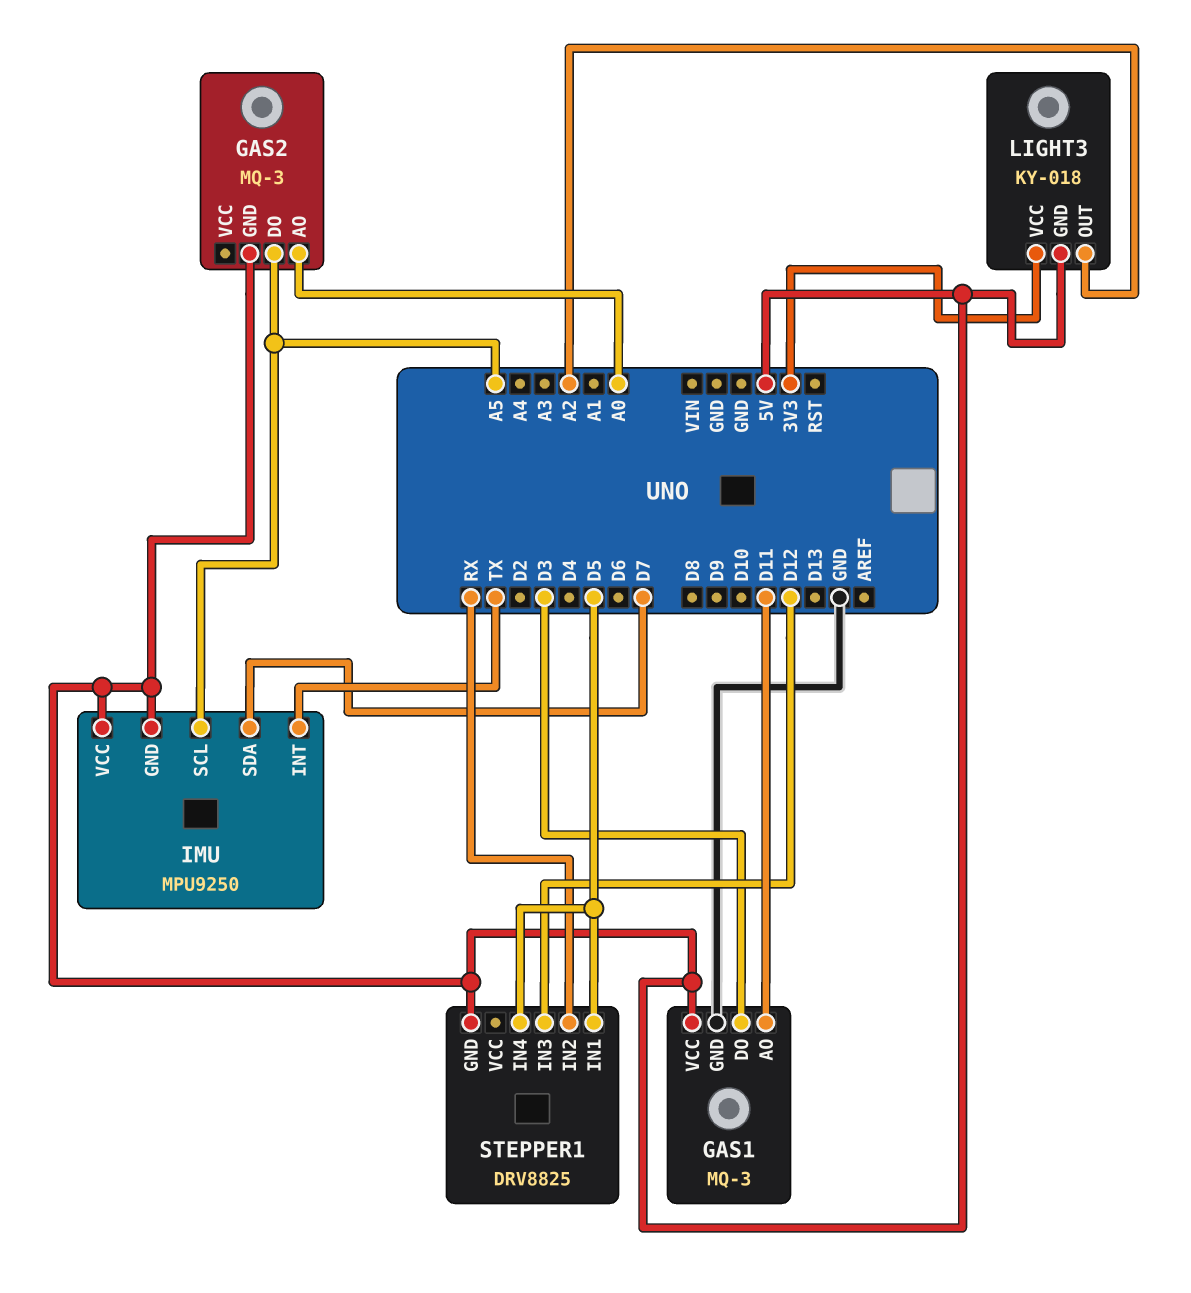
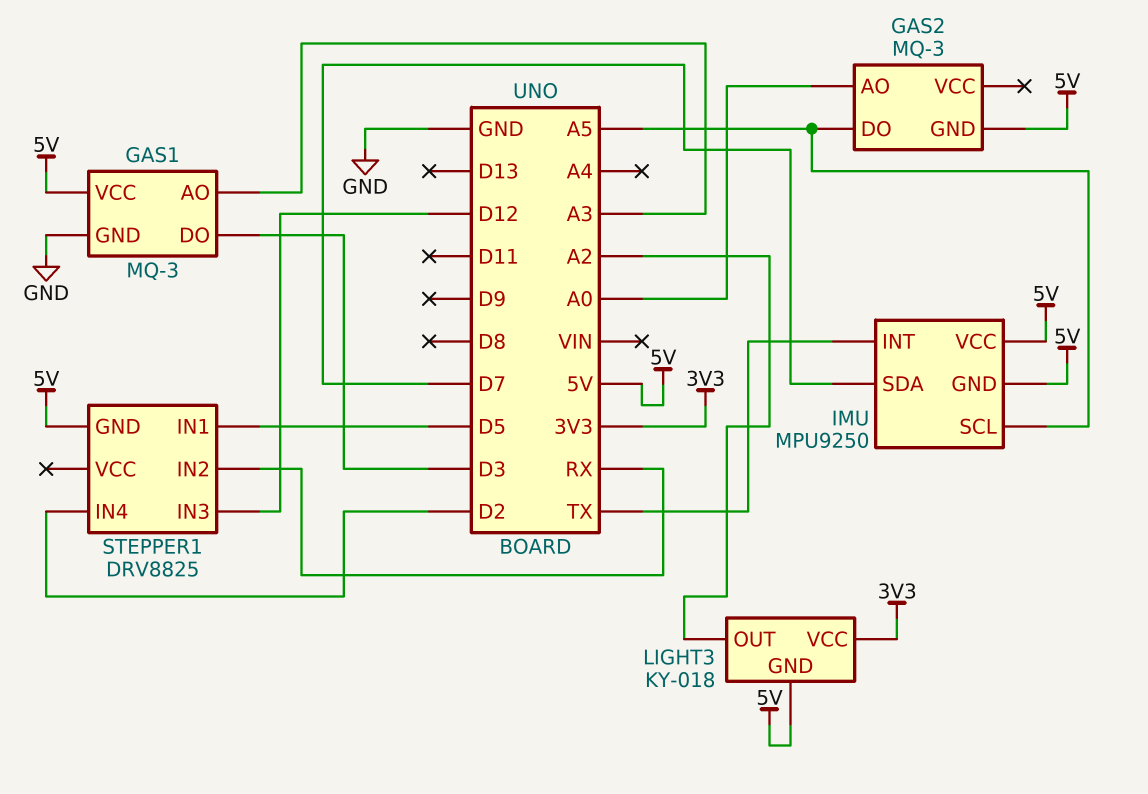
GAS1 pin AO: D11 -> A3
STEPPER1 pin IN4: D5 -> D2

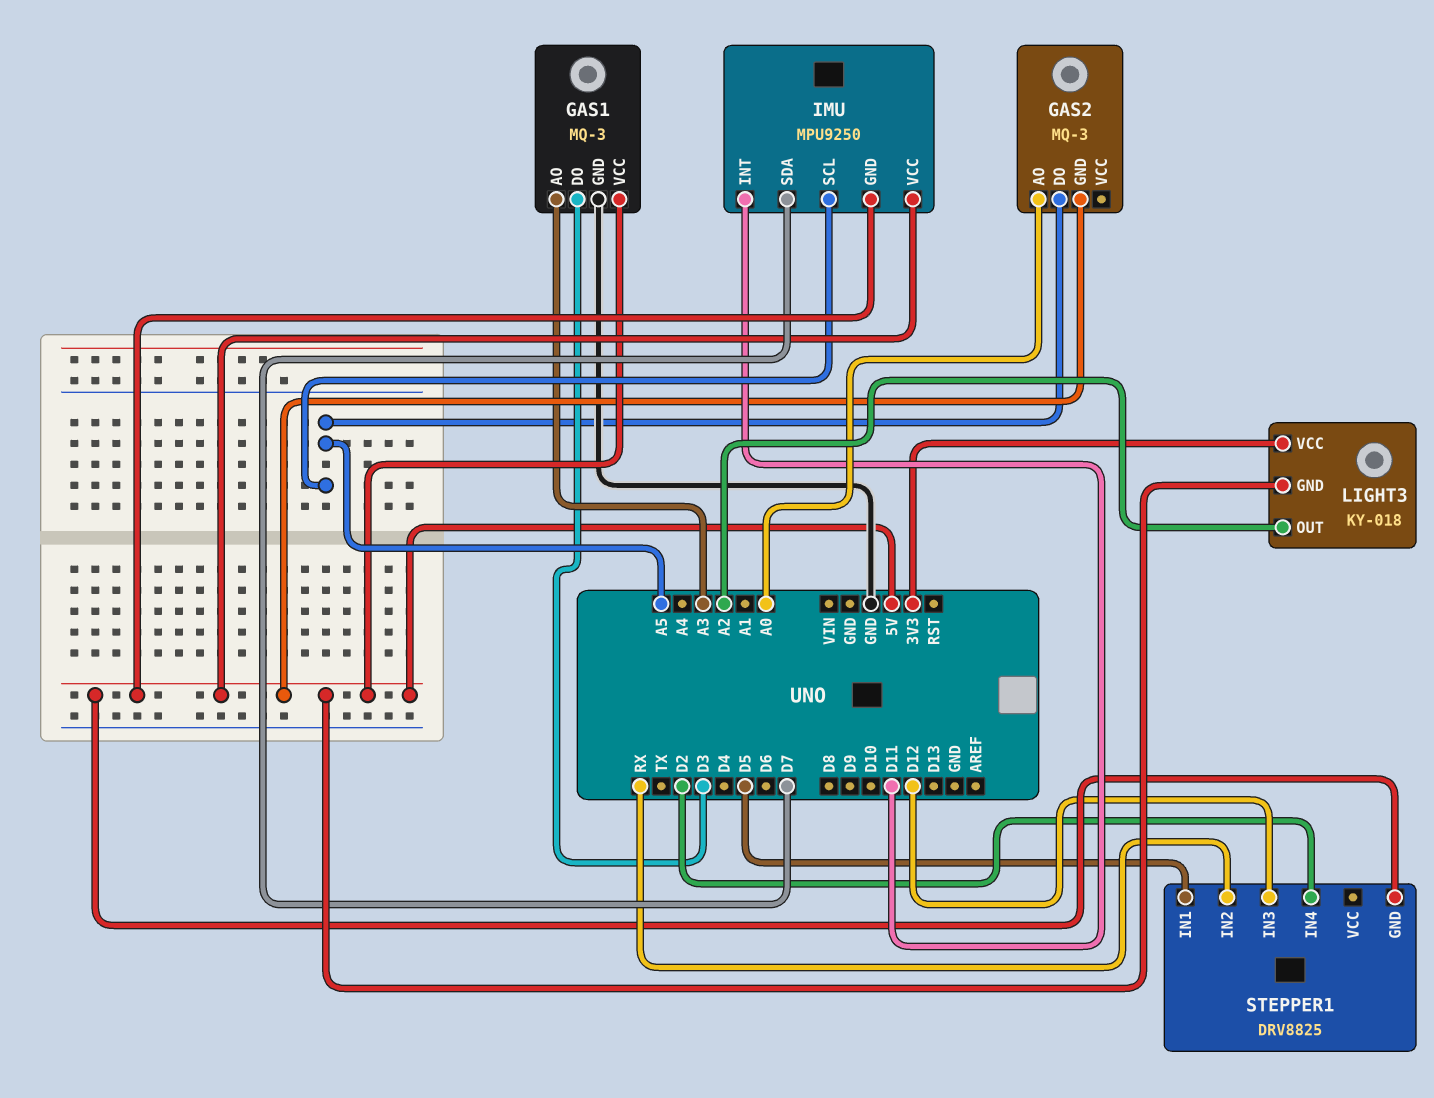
IMU pin INT: TX -> D11

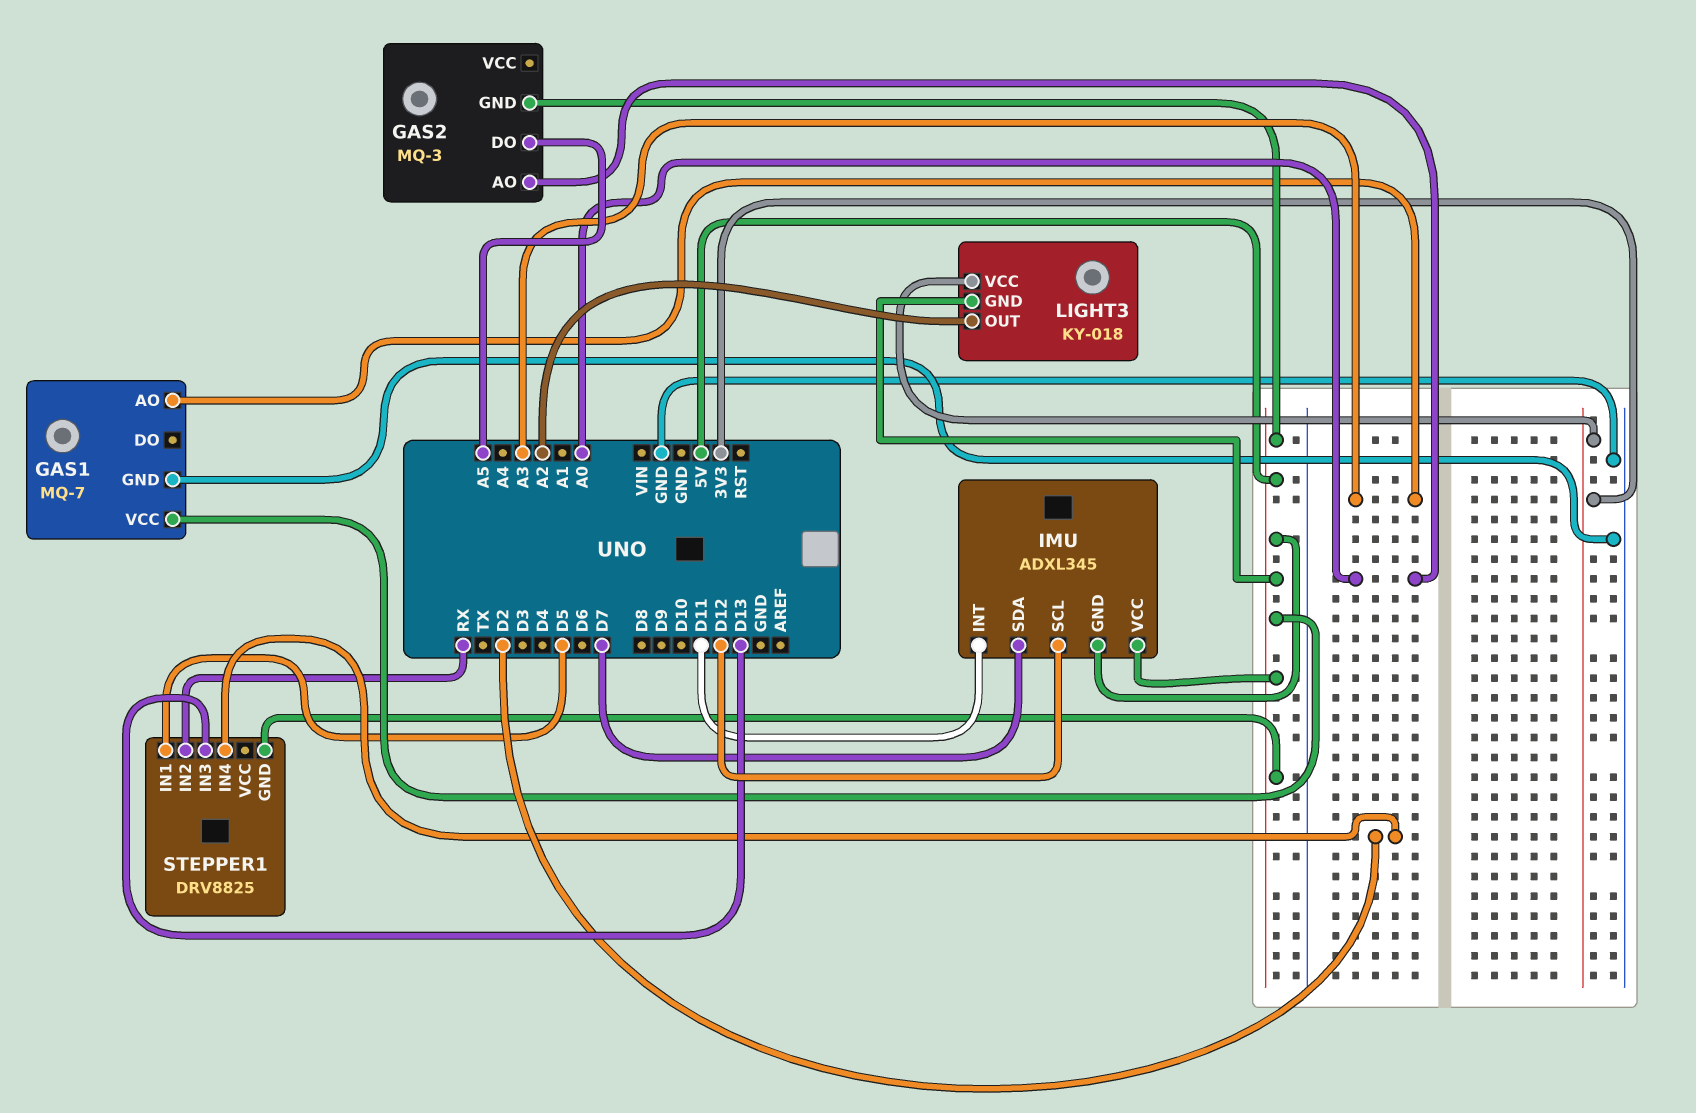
GAS1: MQ-3 -> MQ-7
GAS1 pin DO: D3 -> none
IMU: MPU9250 -> ADXL345
IMU pin SCL: A5 -> D12
STEPPER1 pin IN3: D12 -> D13

